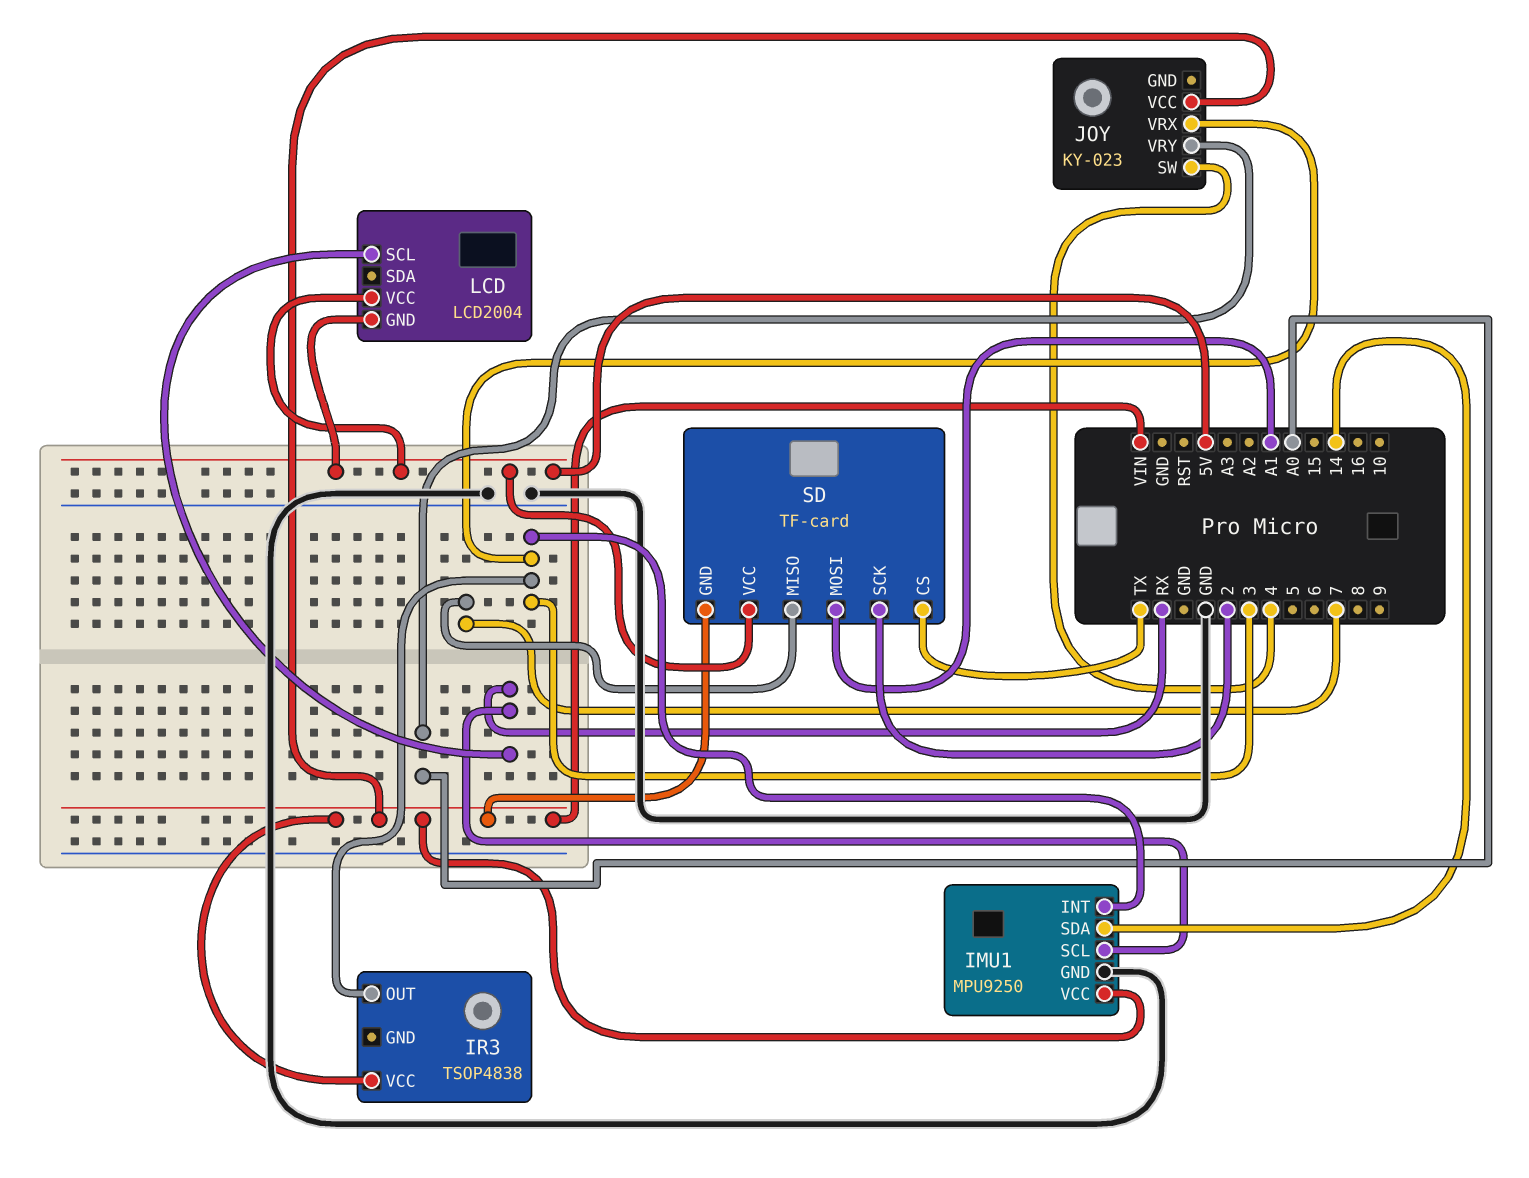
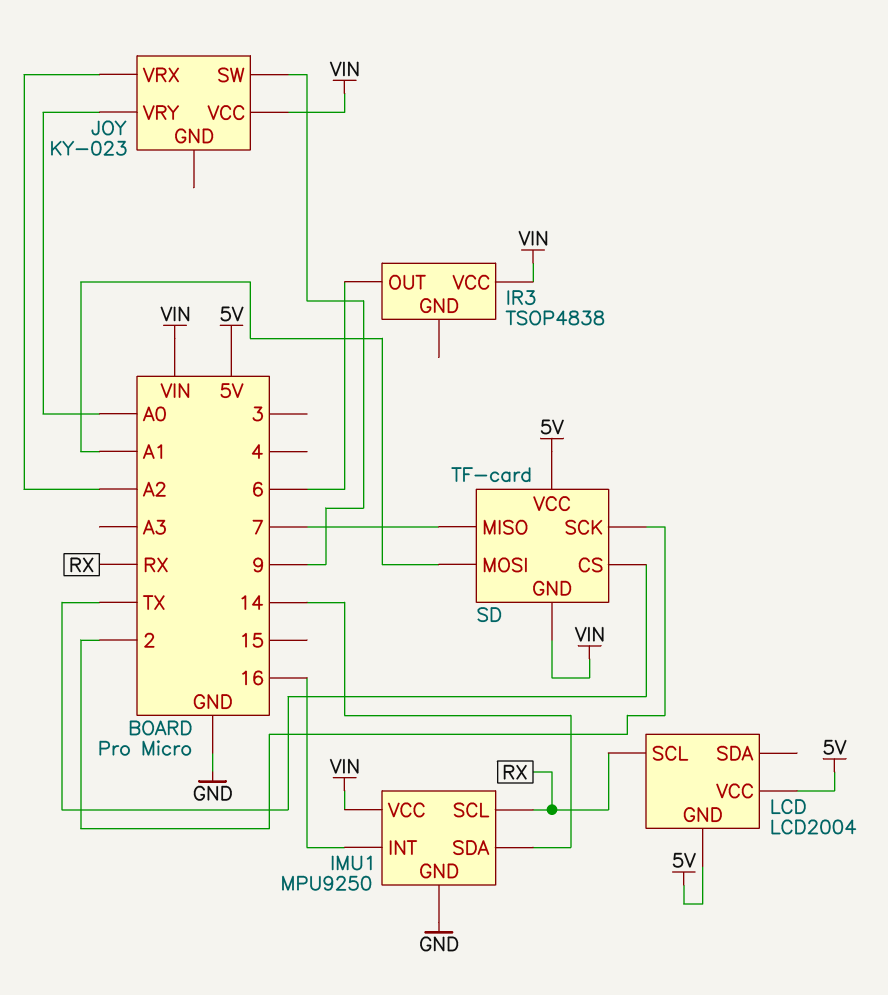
IMU1 pin INT: 3 -> 16
IR3 pin OUT: 3 -> 6
JOY pin SW: 4 -> 9
JOY pin VRX: 3 -> A2

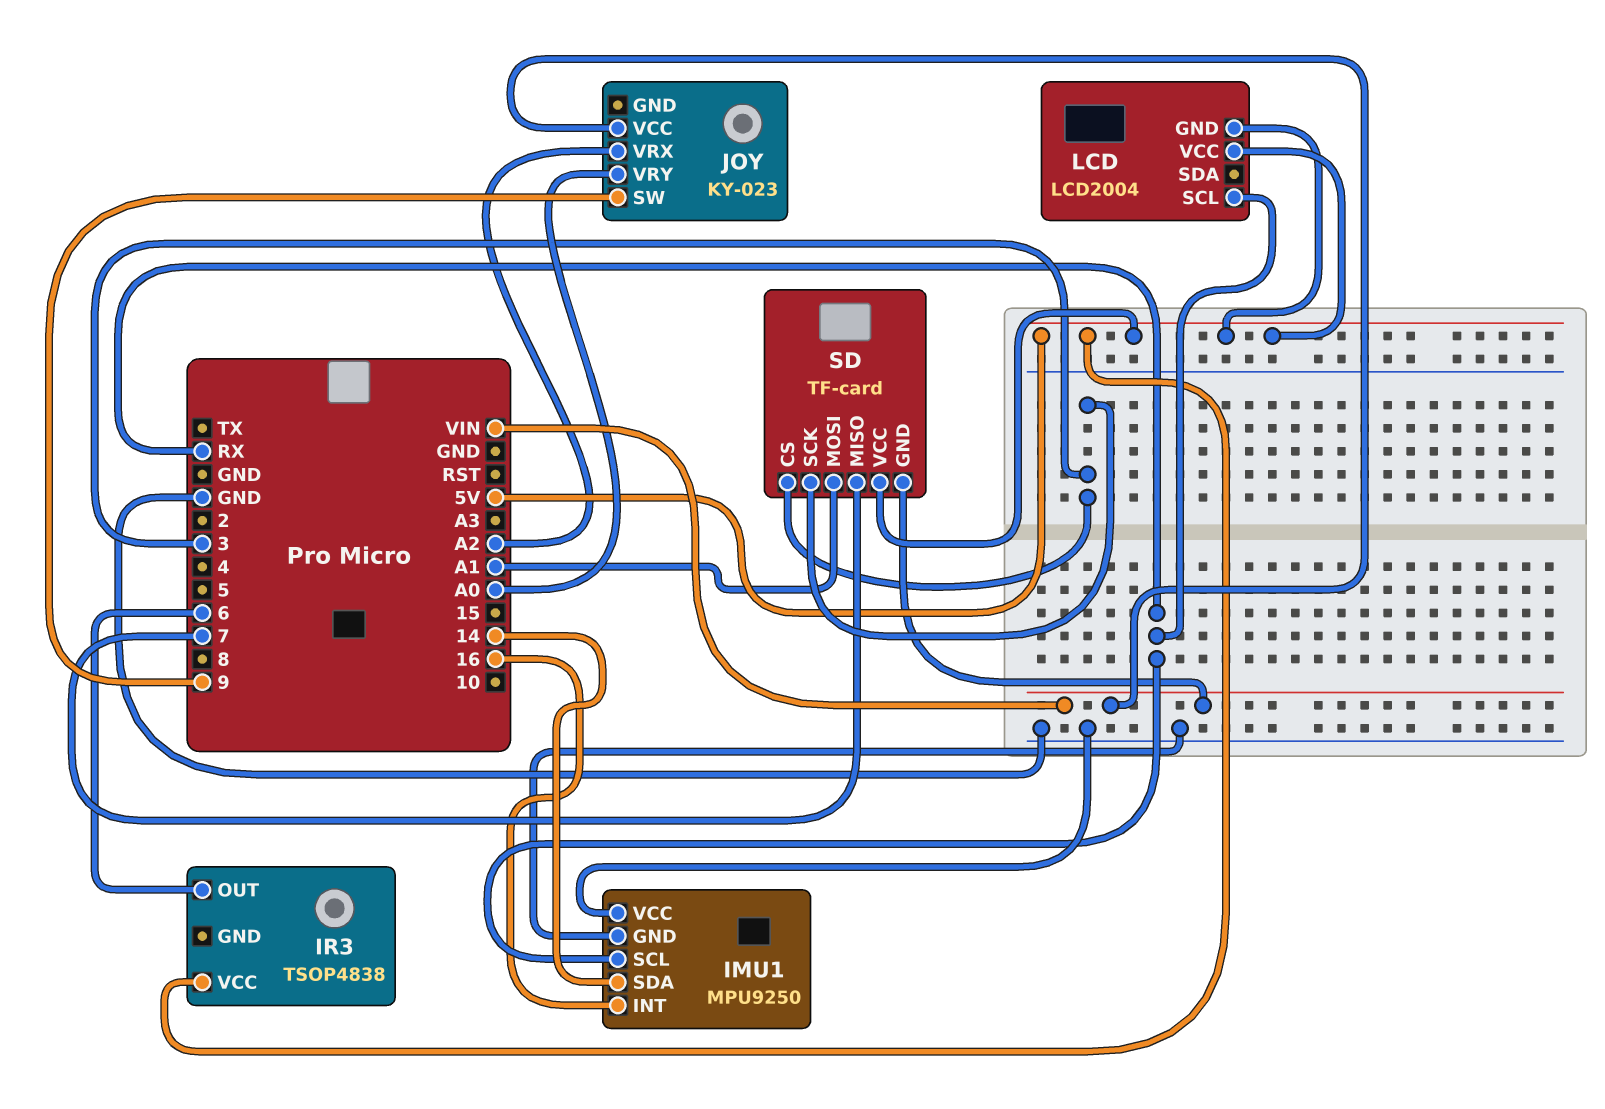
IMU1 pin VCC: VIN -> GND
IR3 pin VCC: VIN -> 5V
SD pin CS: TX -> 3
SD pin SCK: 2 -> 3

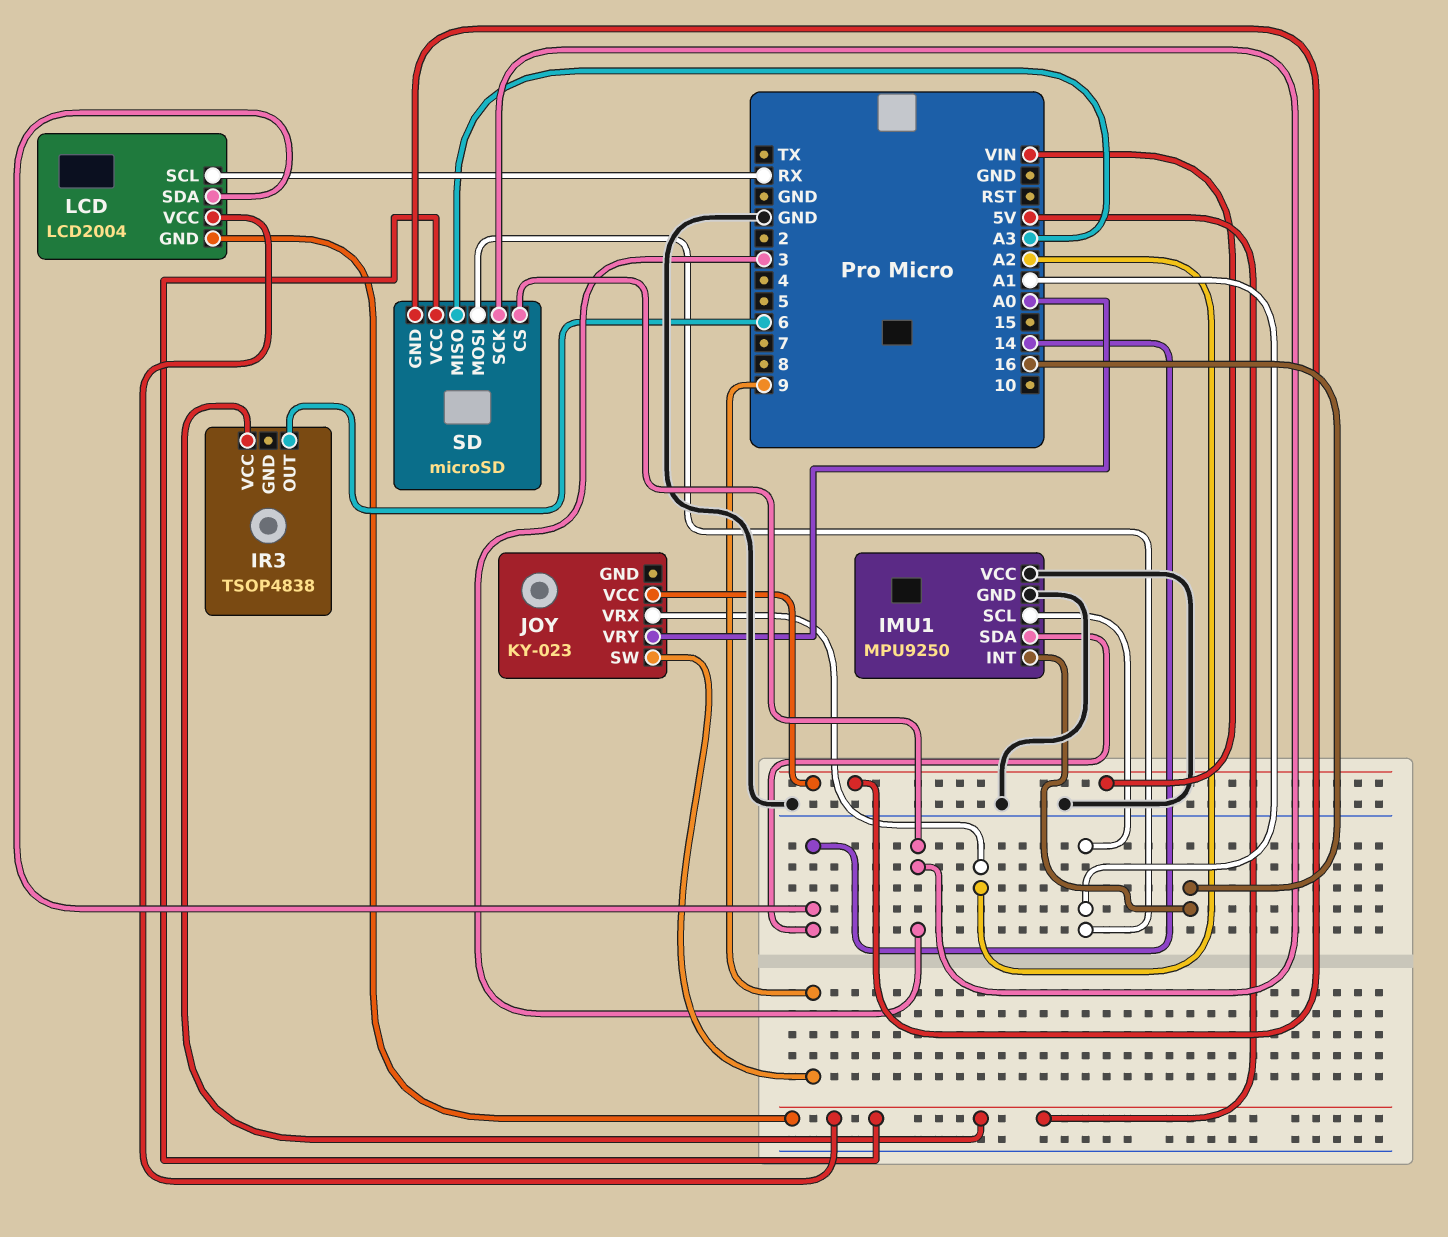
IMU1 pin SCL: RX -> A1
LCD pin SDA: none -> 14
SD: TF-card -> microSD
SD pin MISO: 7 -> A3

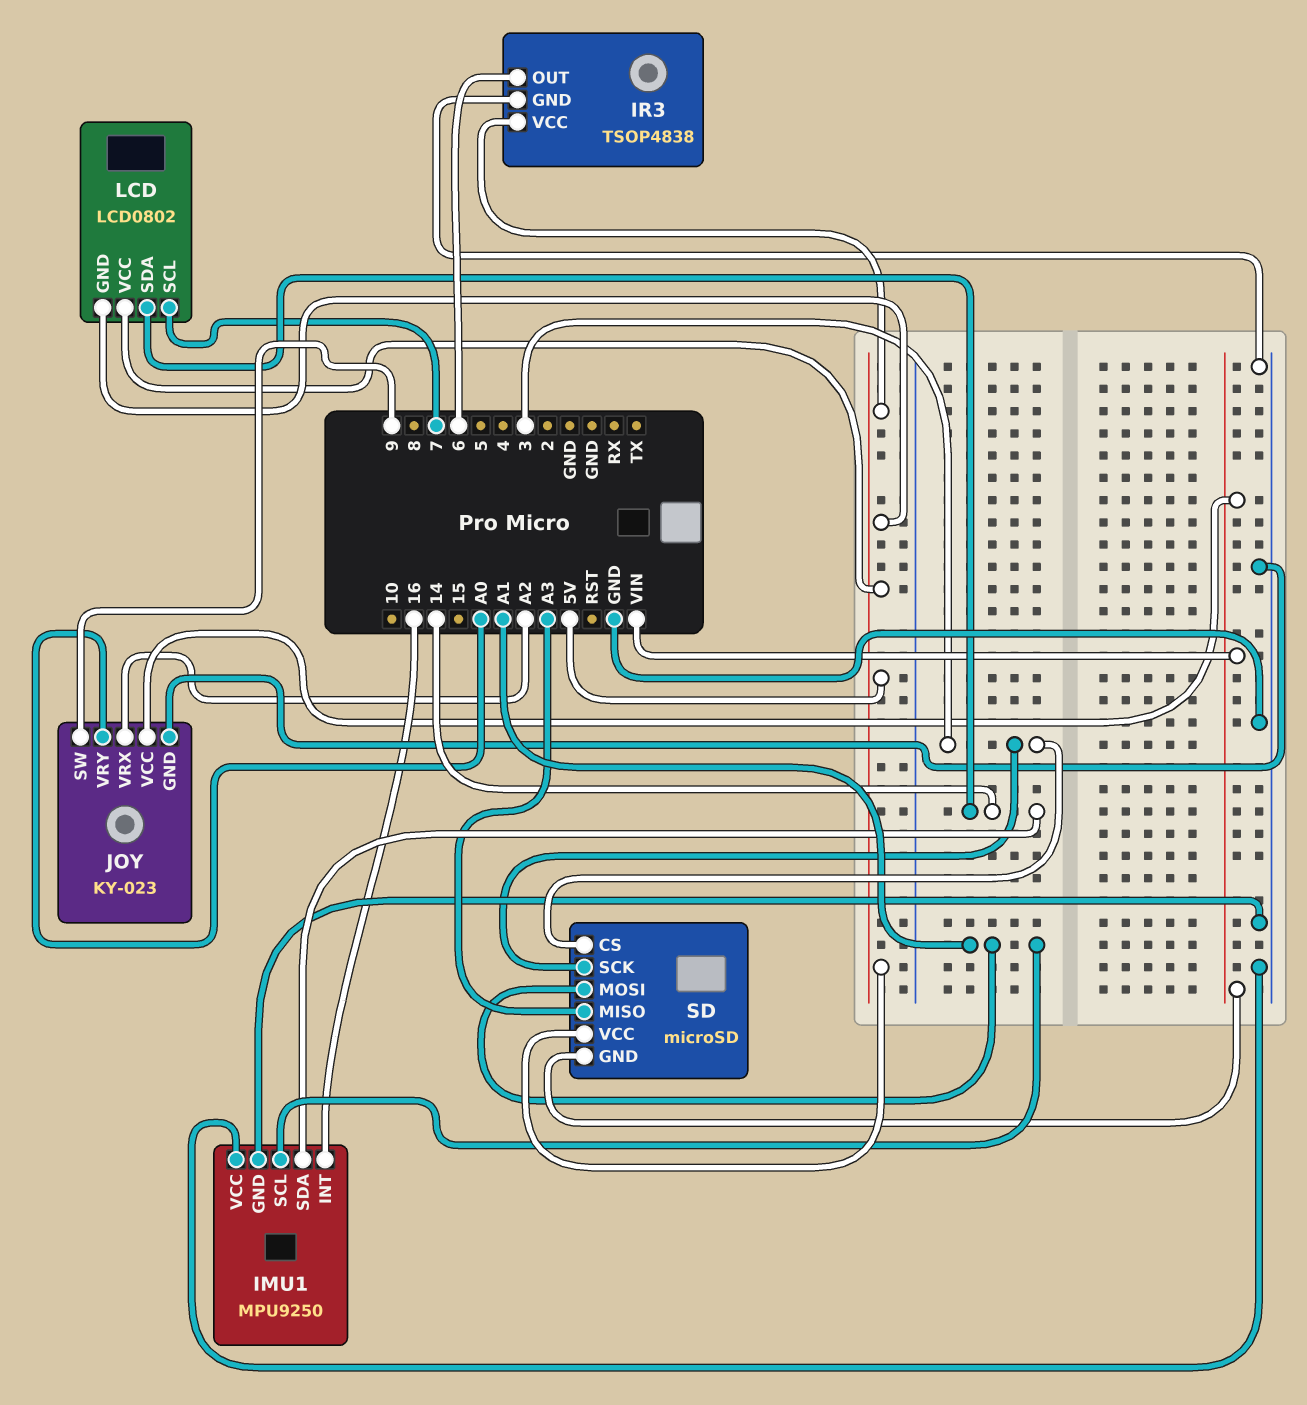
IR3 pin GND: none -> GND
JOY pin GND: none -> GND
LCD: LCD2004 -> LCD0802
LCD pin SCL: RX -> 7

